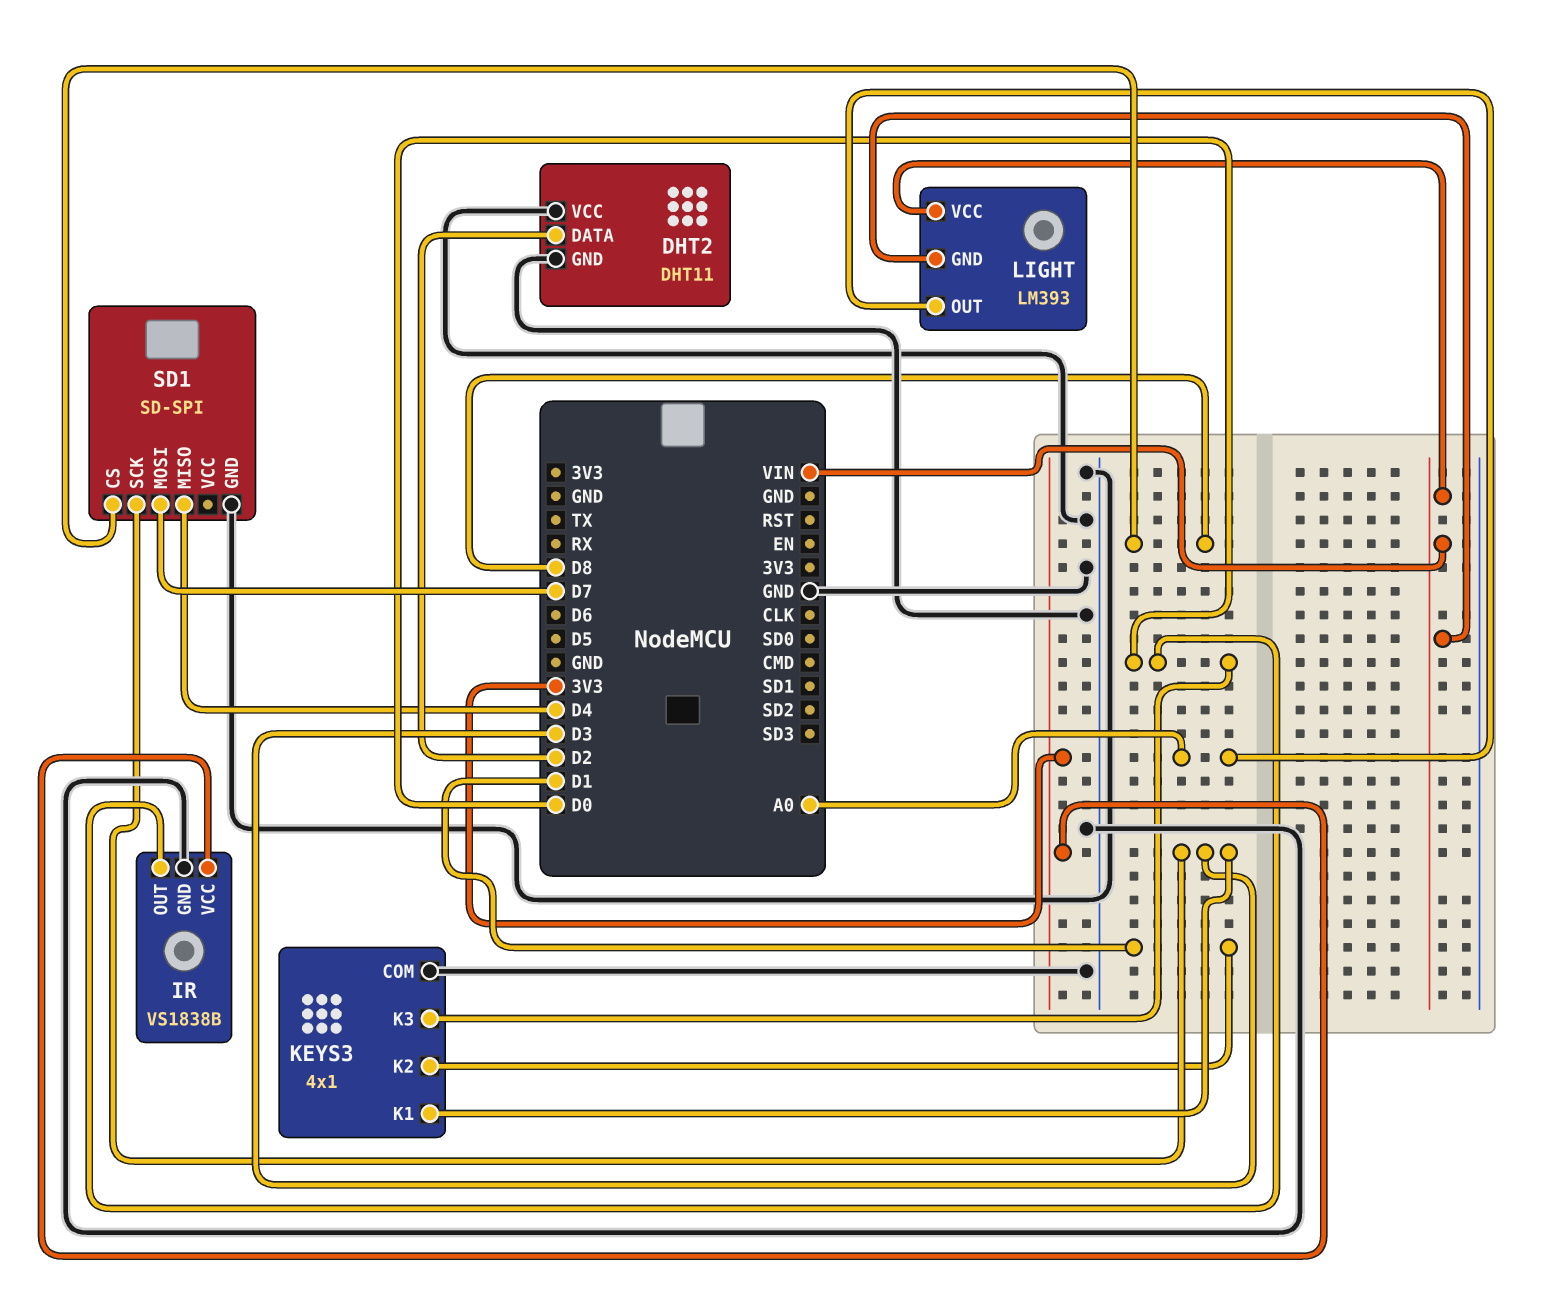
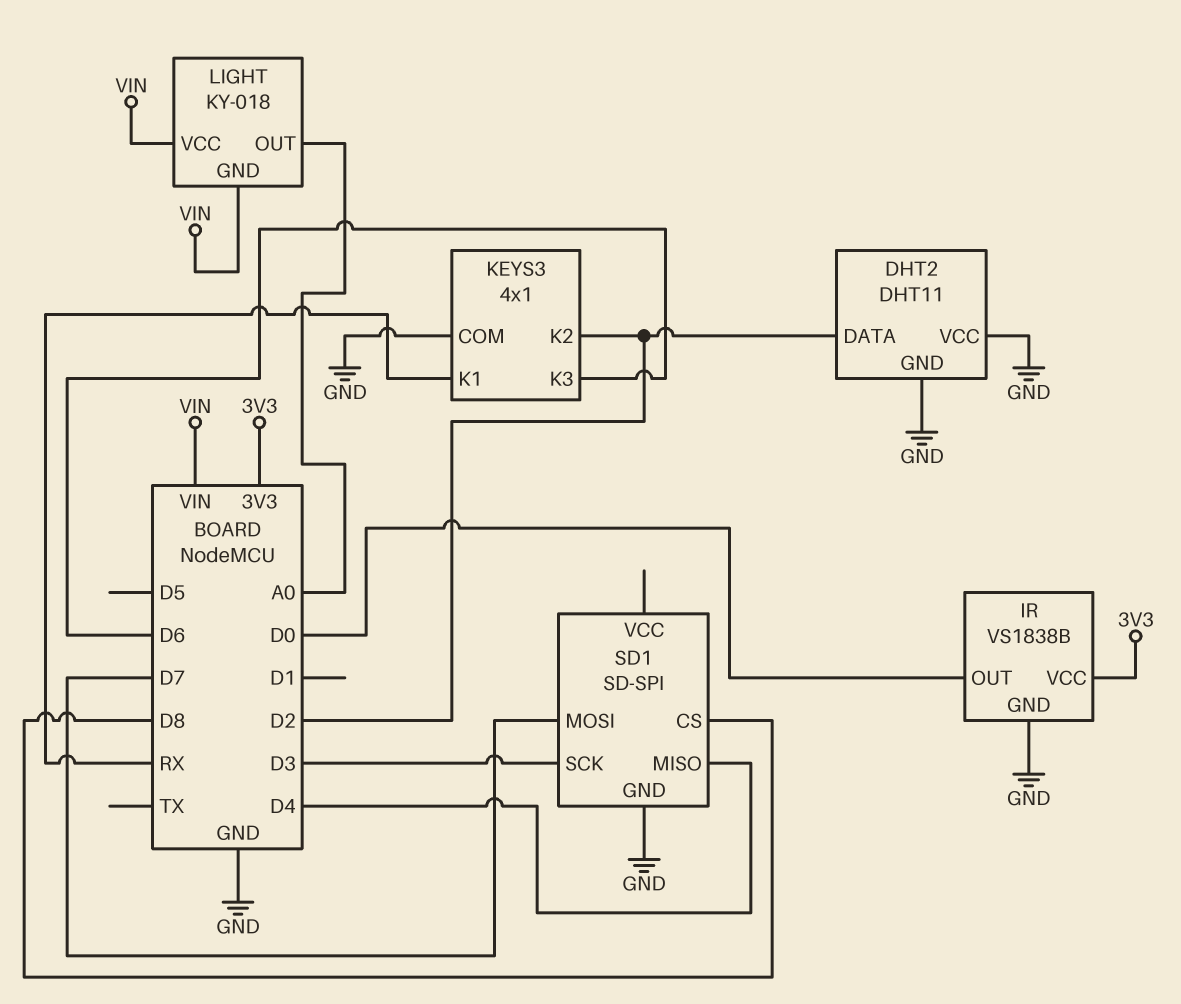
KEYS3 pin K1: D3 -> RX
KEYS3 pin K2: D1 -> D2
KEYS3 pin K3: D0 -> D6
LIGHT: LM393 -> KY-018

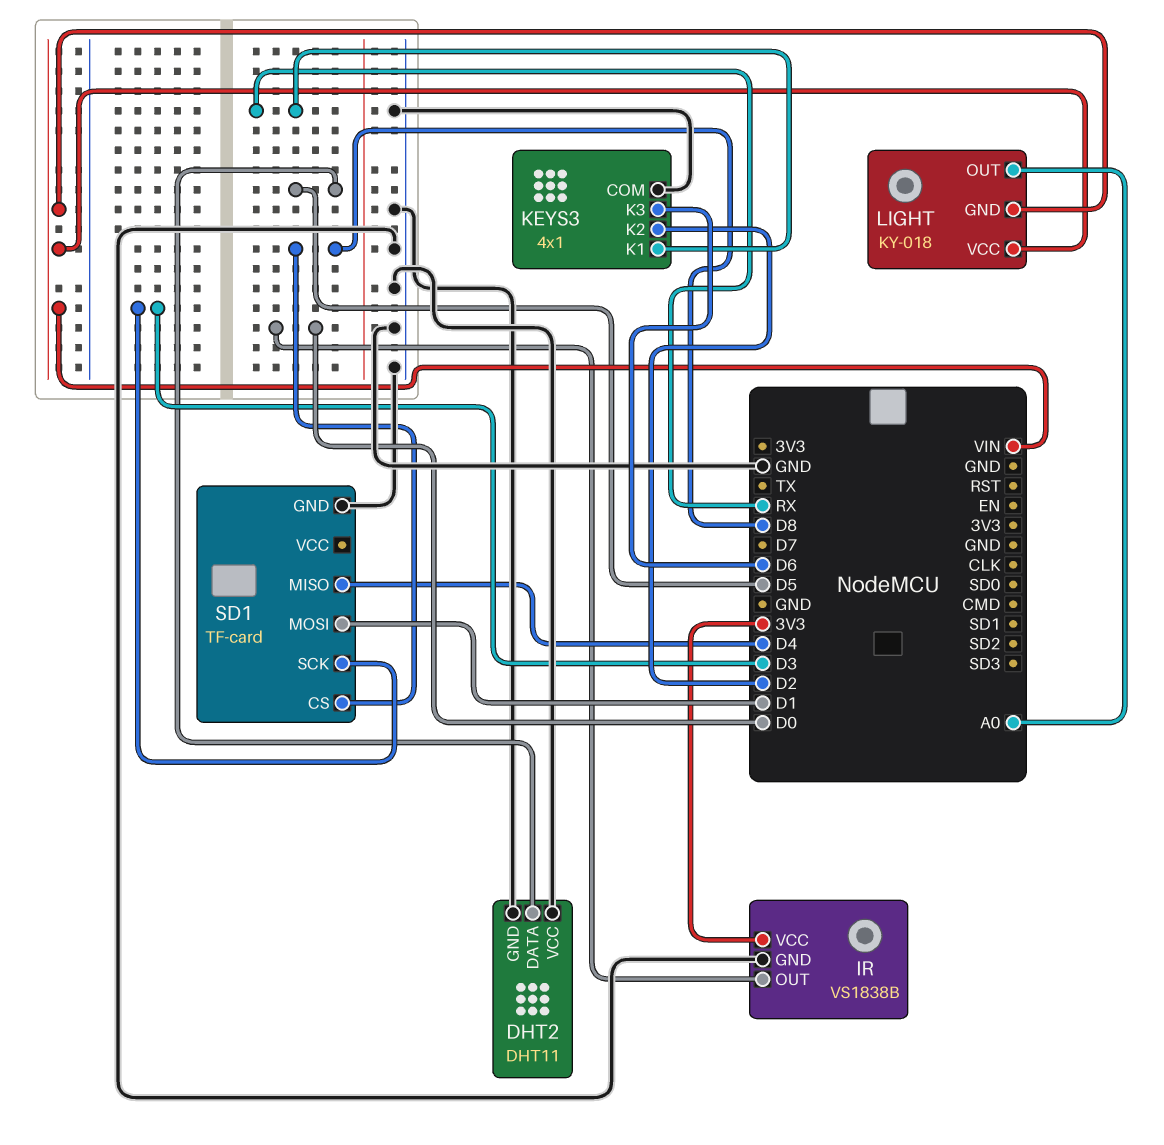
DHT2 pin DATA: D2 -> D5
SD1: SD-SPI -> TF-card
SD1 pin MOSI: D7 -> D1

